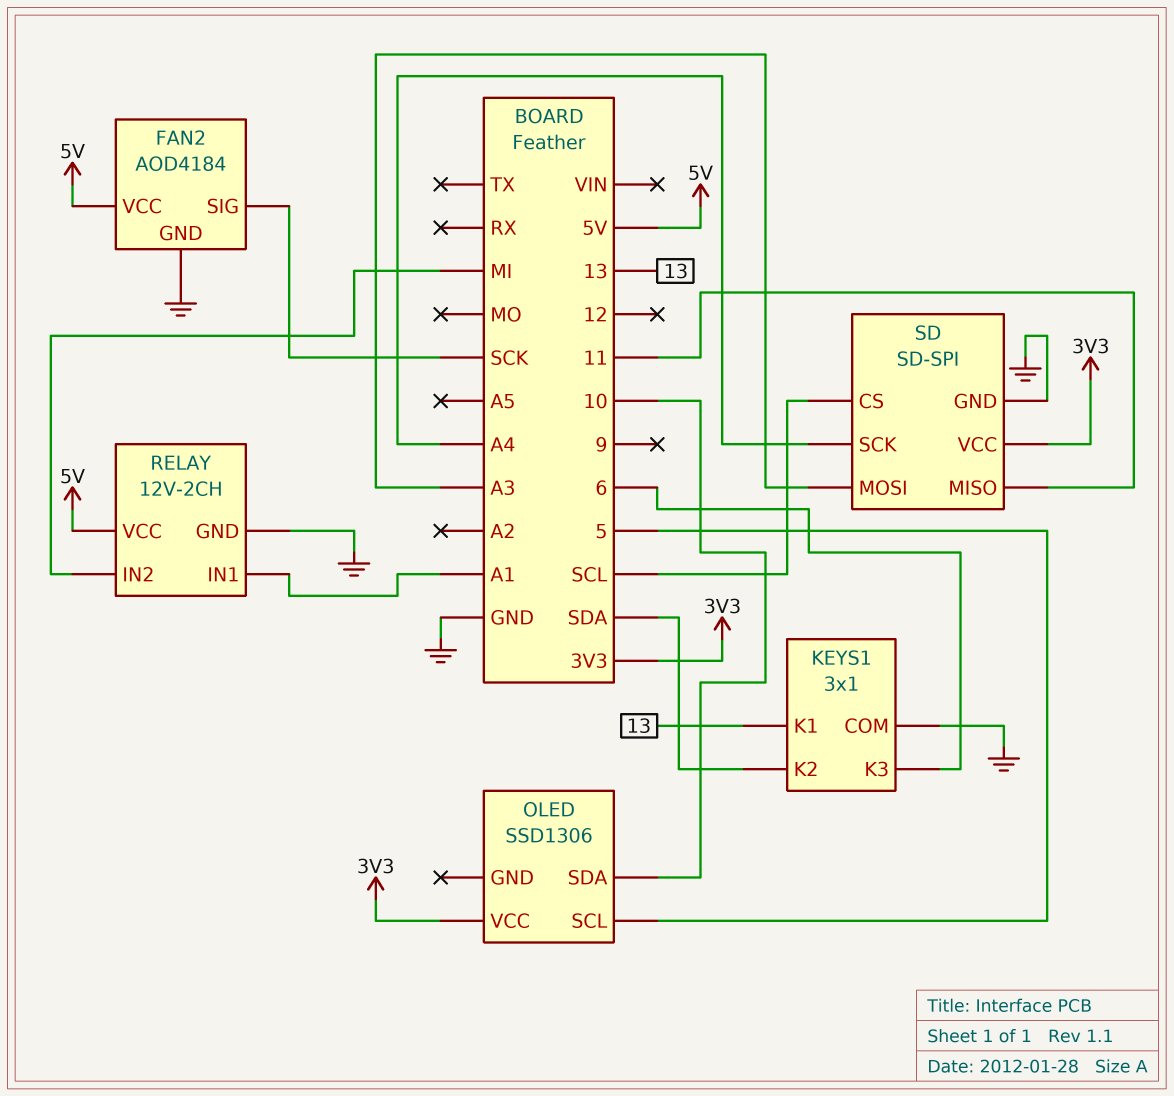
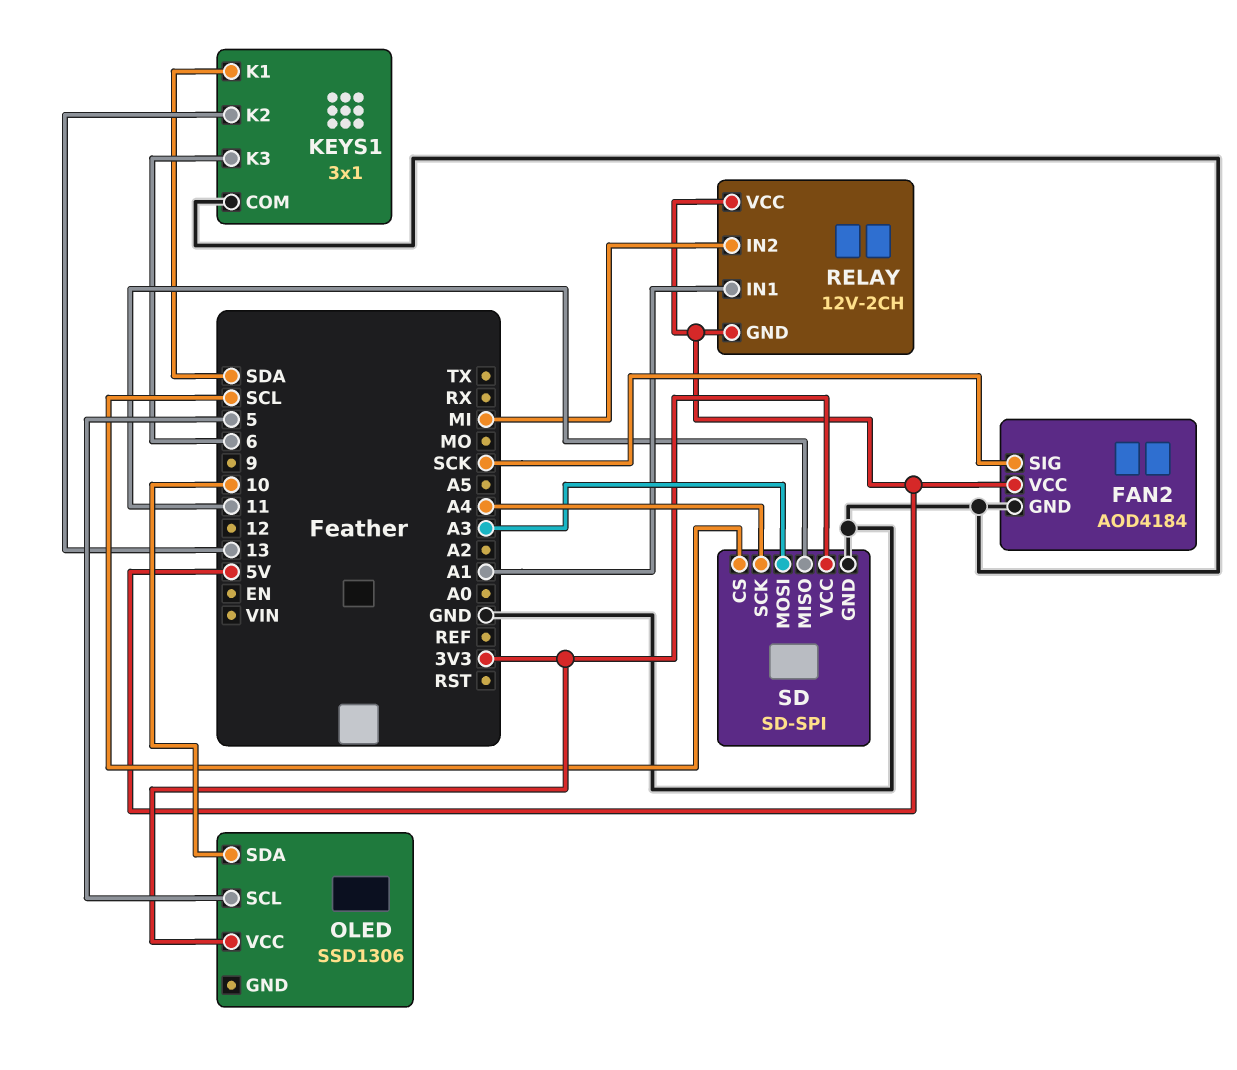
KEYS1 pin K1: 13 -> SDA
KEYS1 pin K2: SDA -> 13
RELAY pin GND: GND -> 5V

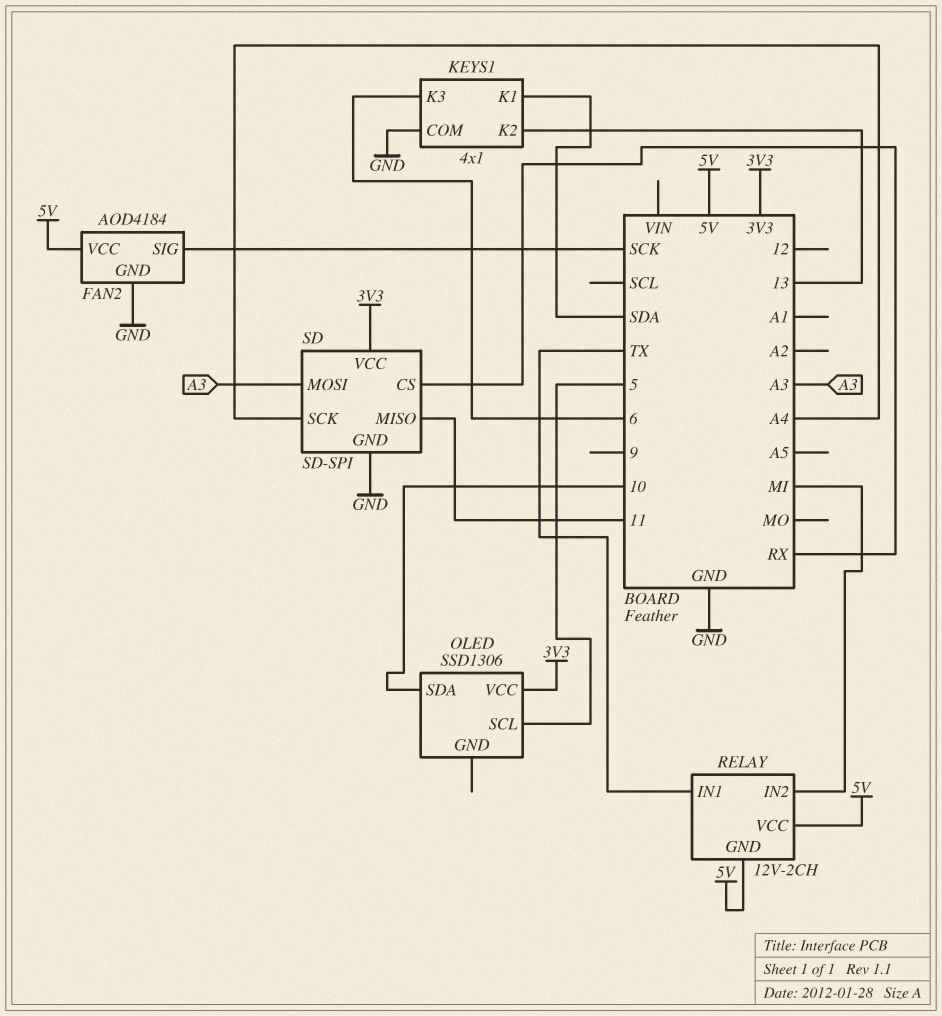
KEYS1: 3x1 -> 4x1
RELAY pin IN1: A1 -> TX
SD pin CS: SCL -> RX

